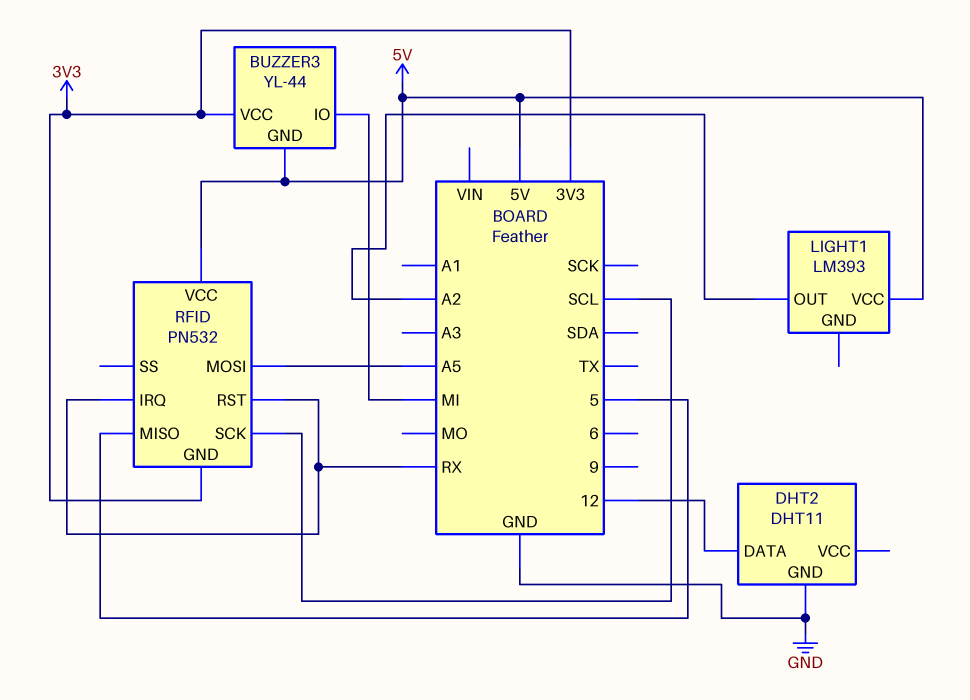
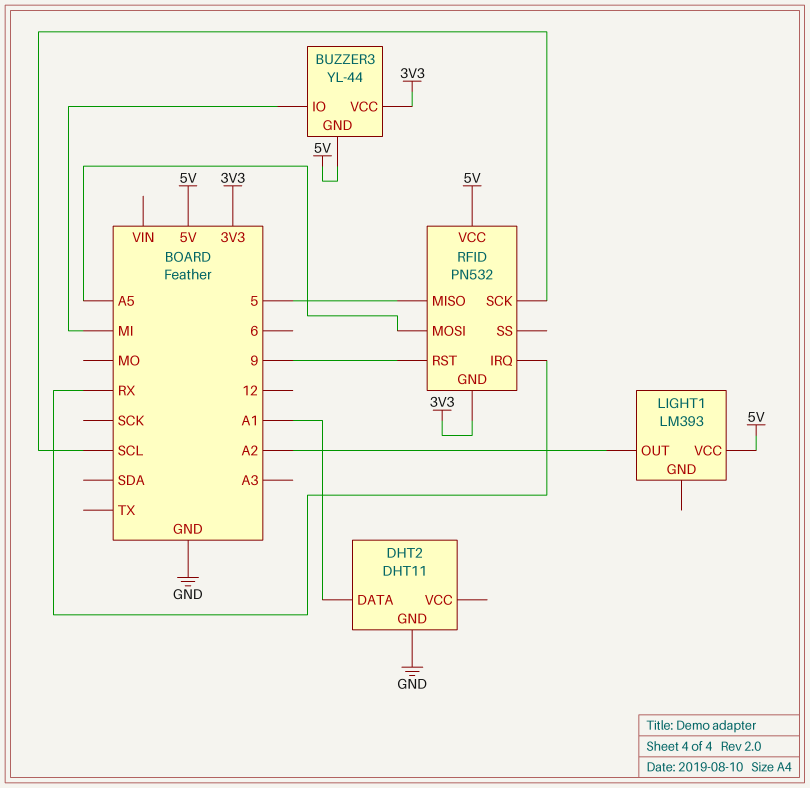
DHT2 pin DATA: 12 -> A1
RFID pin RST: RX -> 9

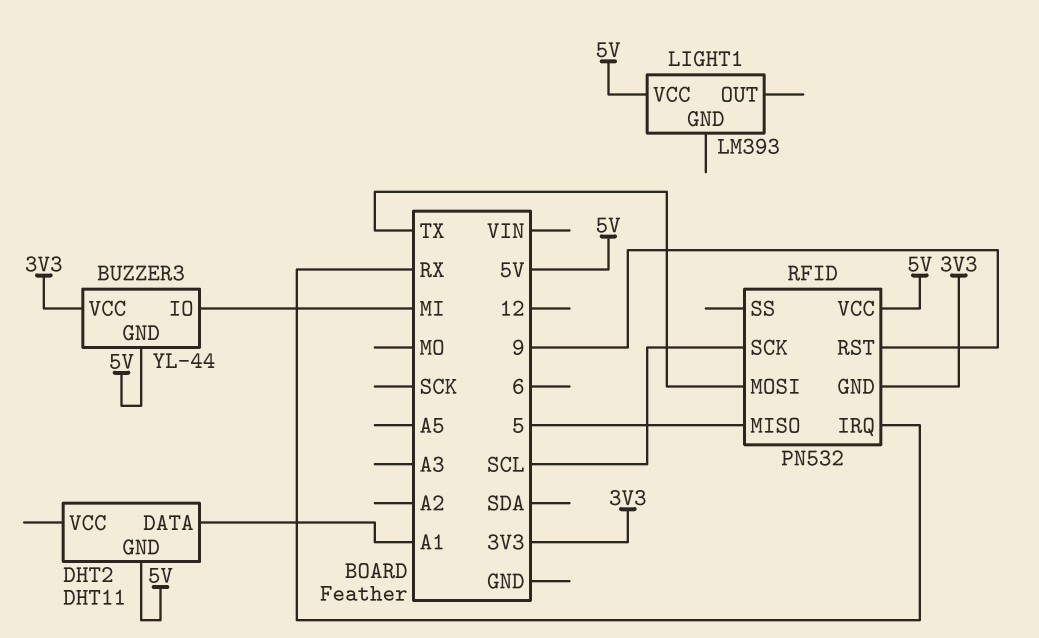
DHT2 pin GND: GND -> 5V
LIGHT1 pin OUT: A2 -> none
RFID pin MOSI: A5 -> TX

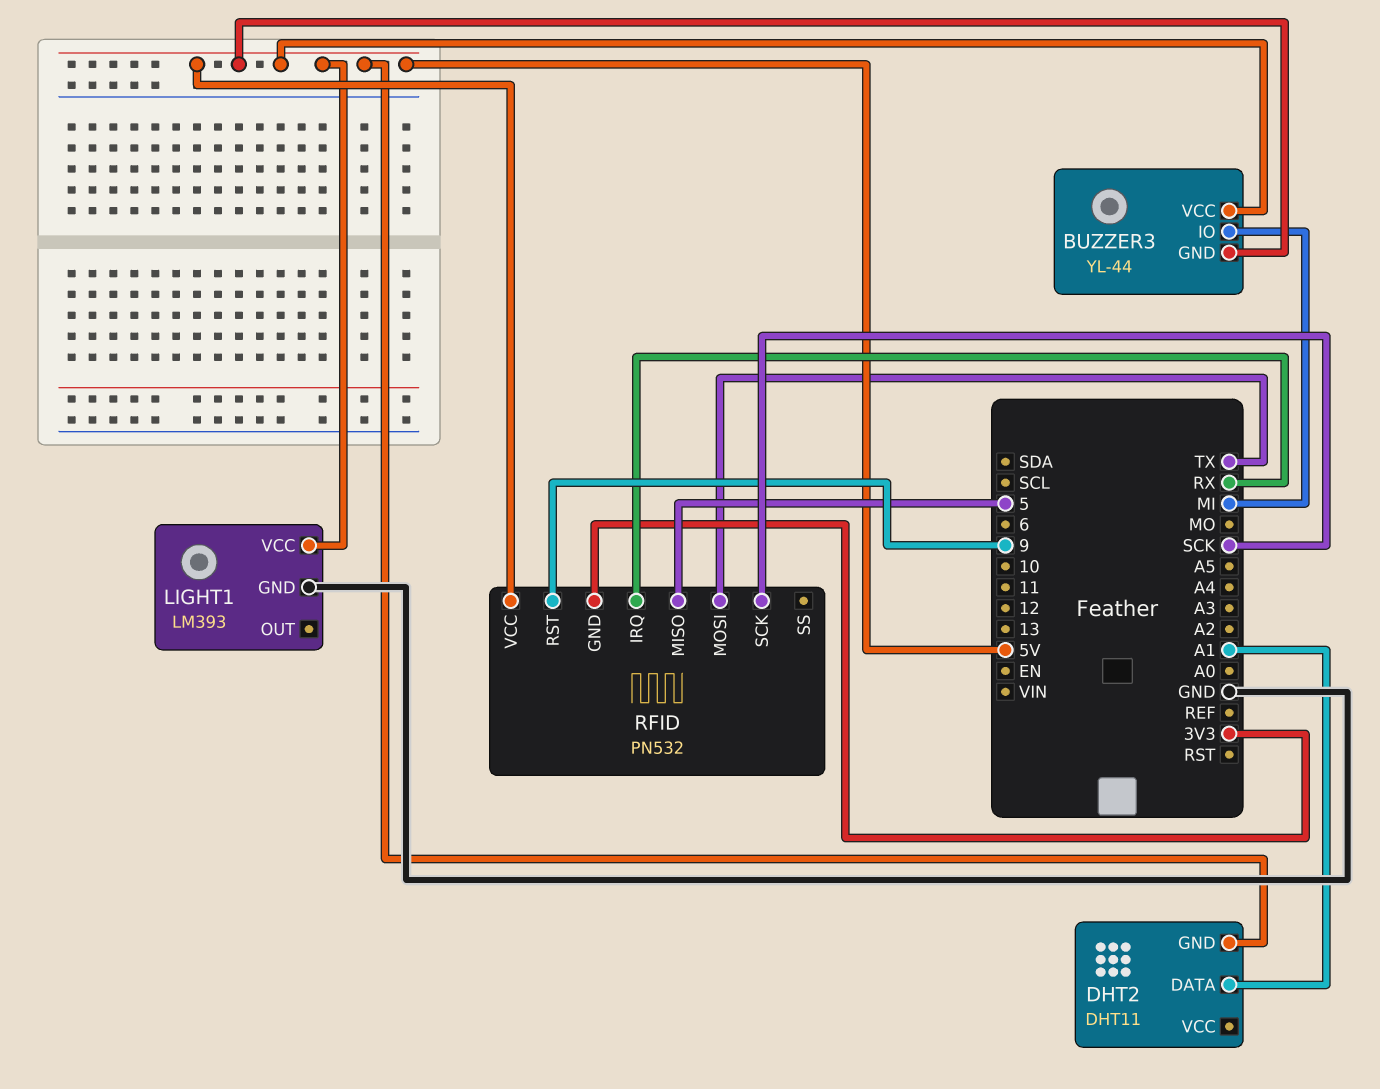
BUZZER3 pin VCC: 3V3 -> 5V
LIGHT1 pin GND: none -> GND
RFID pin SCK: SCL -> SCK

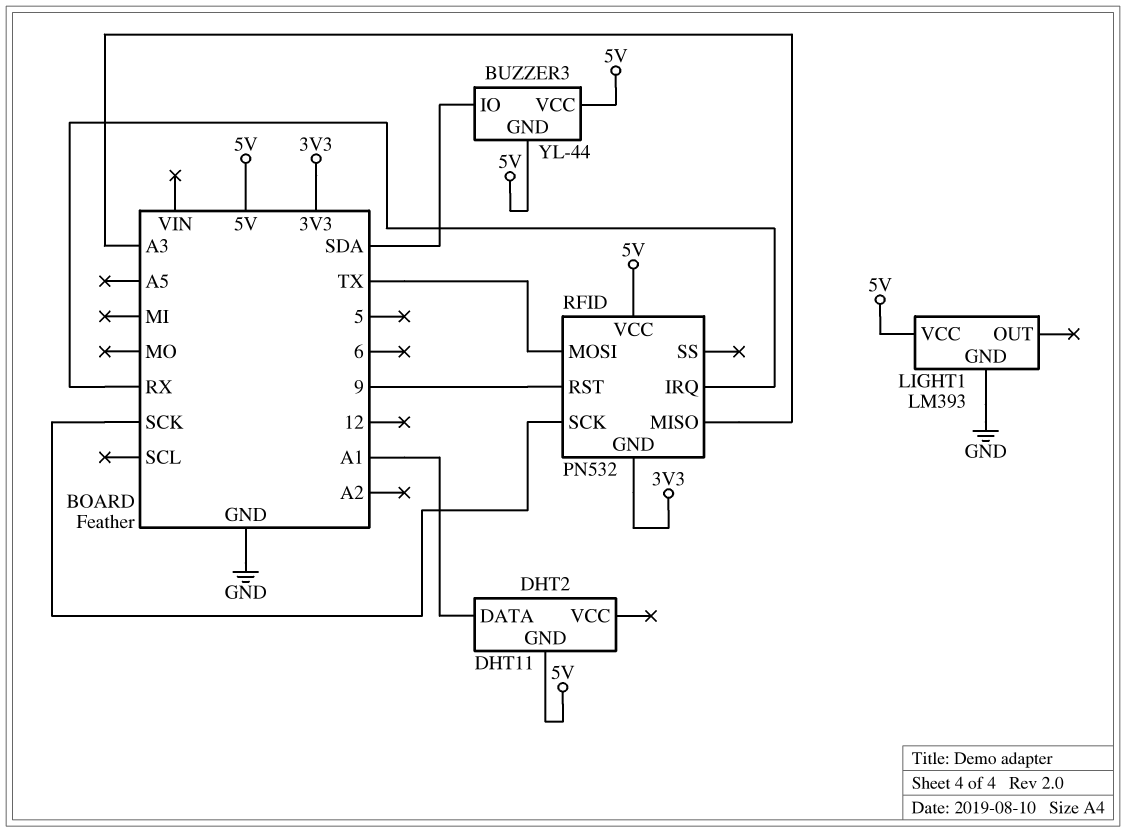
BUZZER3 pin IO: MI -> SDA
RFID pin MISO: 5 -> A3

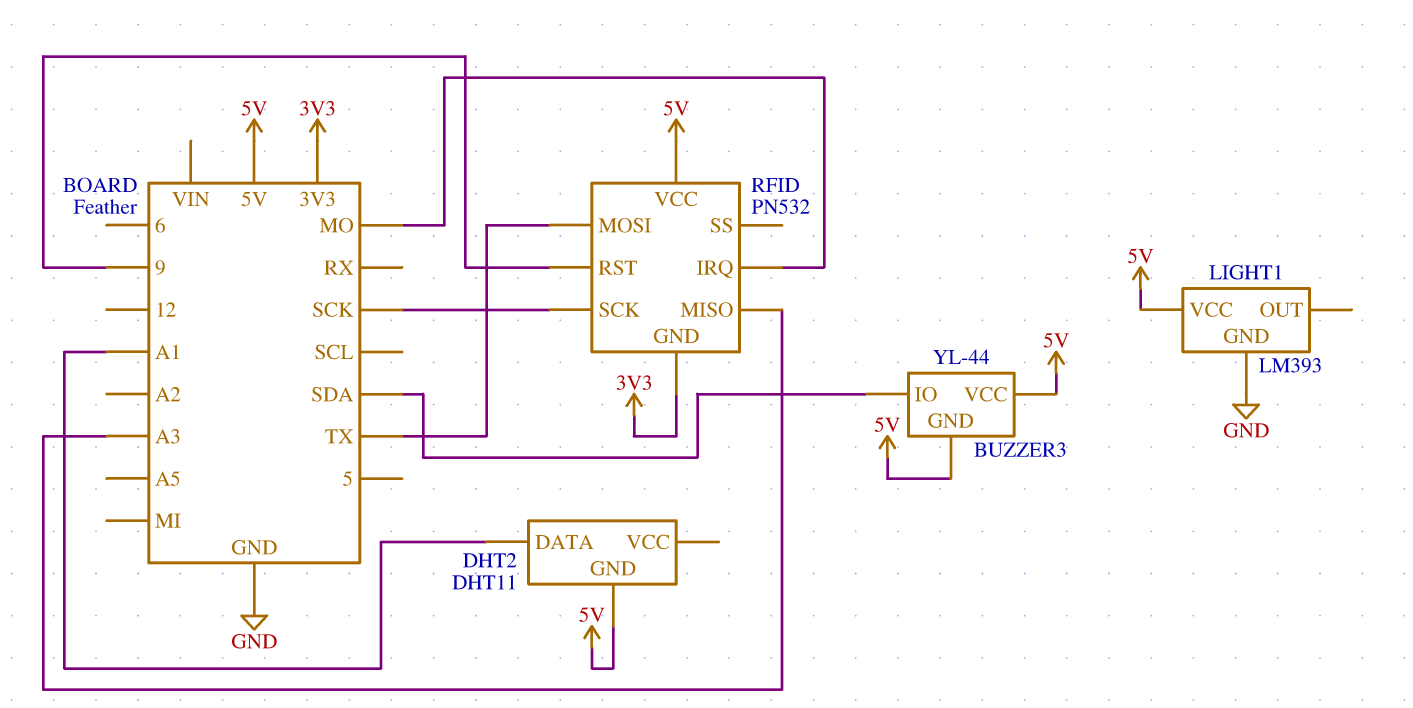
RFID pin IRQ: RX -> MO

